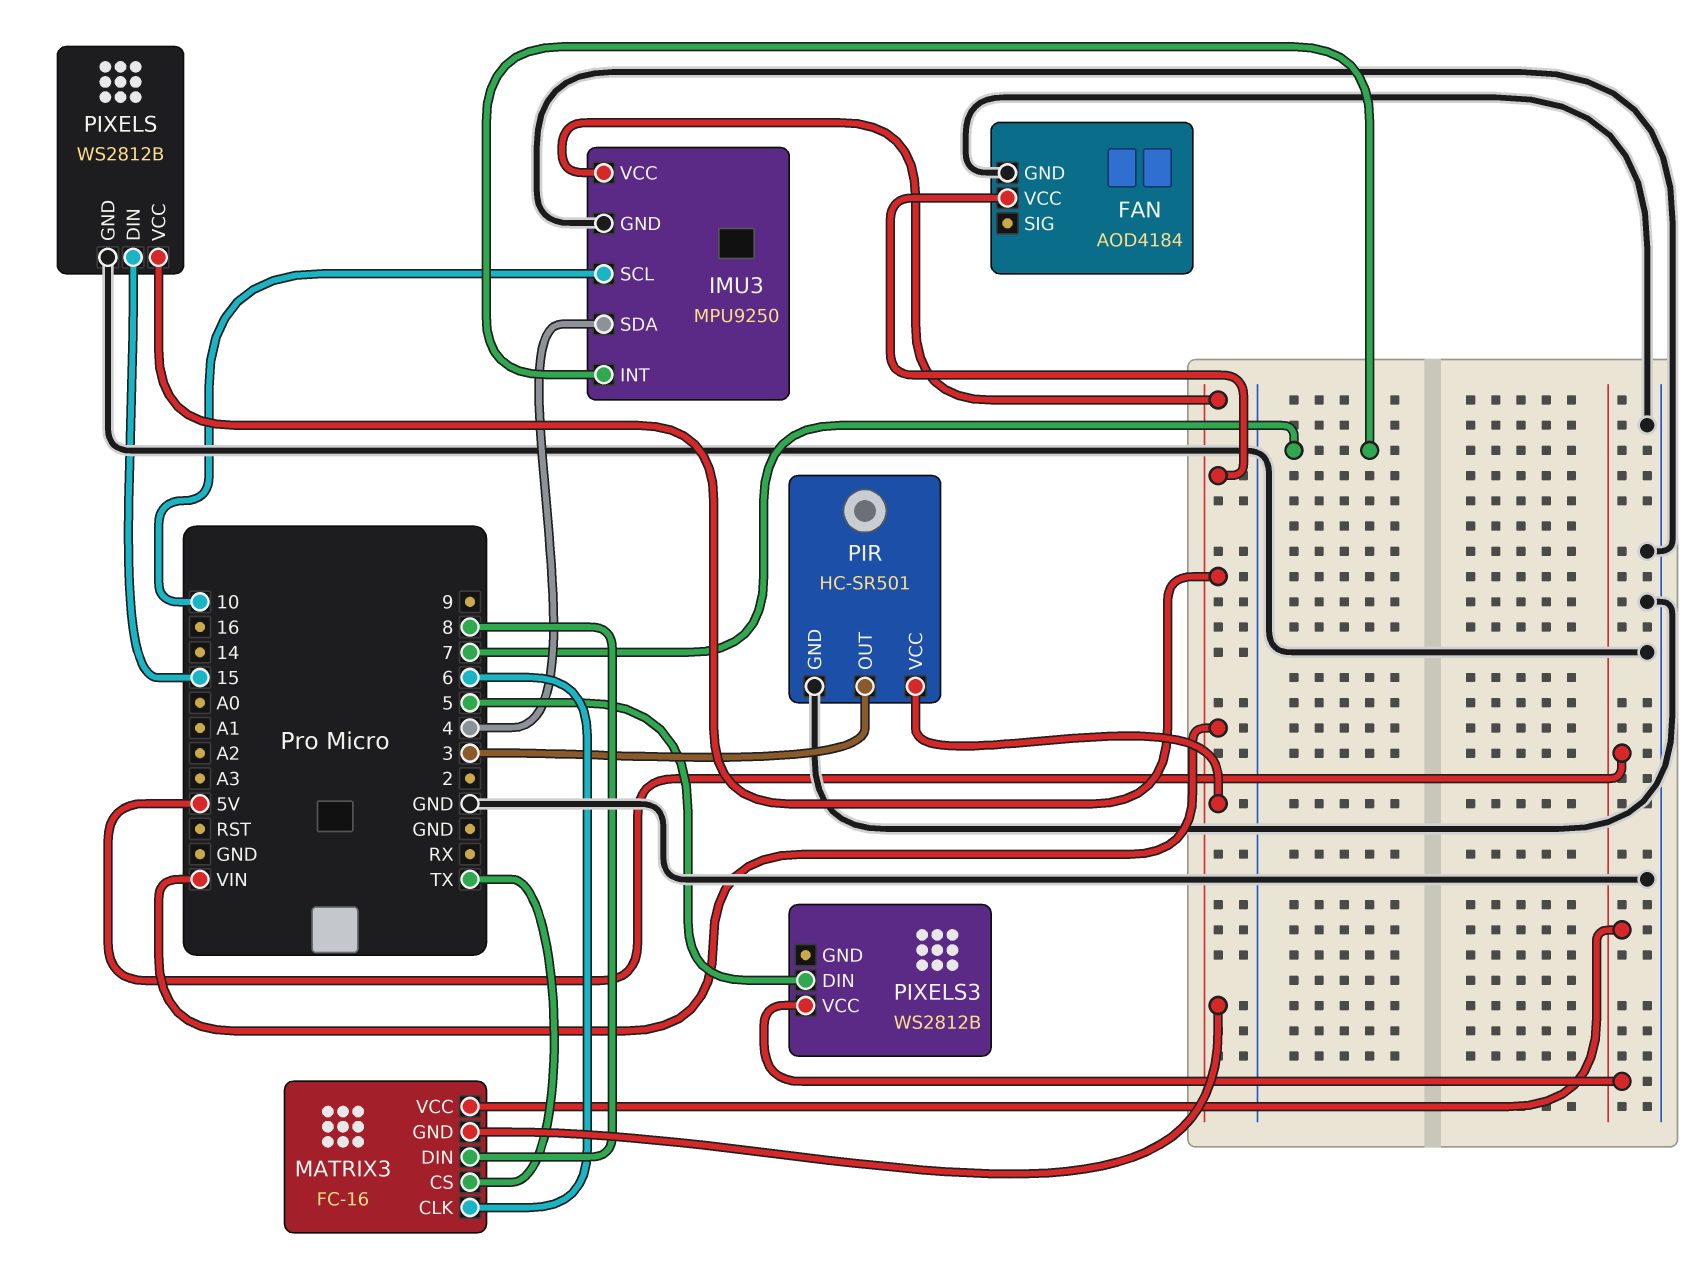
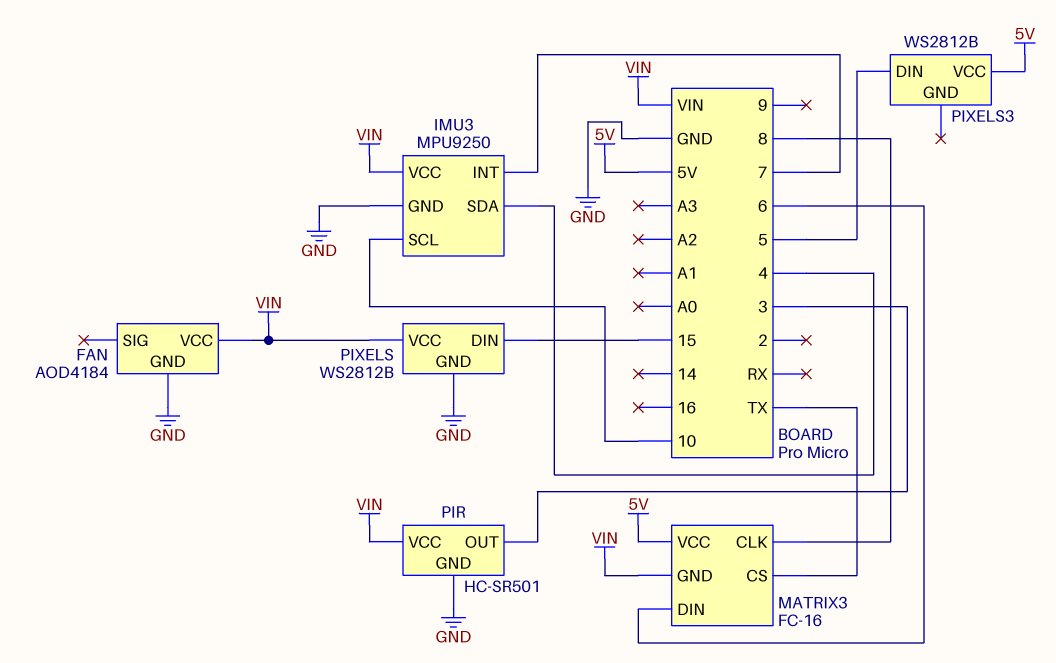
MATRIX3 pin CLK: 6 -> 8
MATRIX3 pin DIN: 8 -> 6

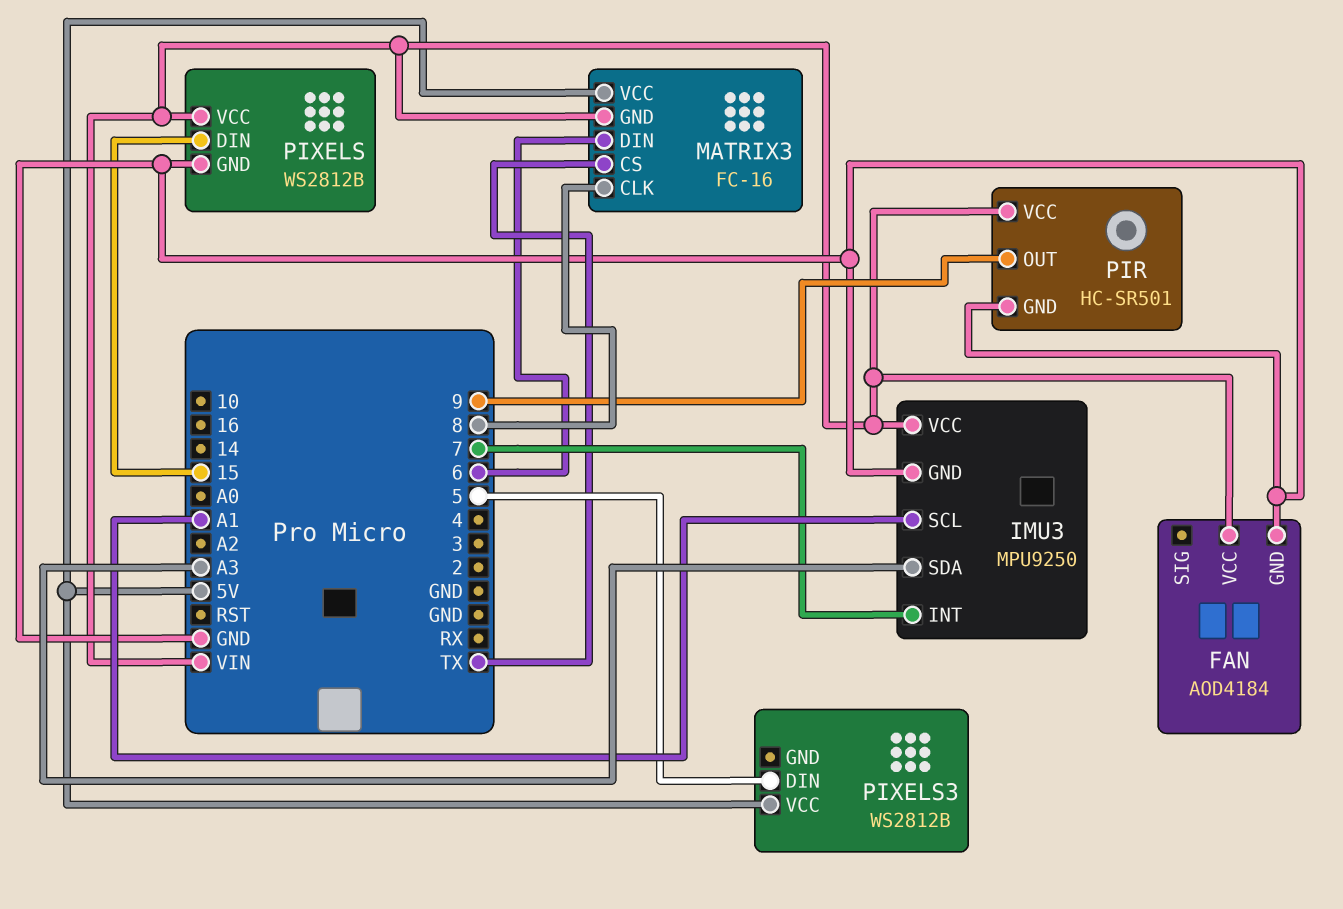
IMU3 pin SCL: 10 -> A1
IMU3 pin SDA: 4 -> A3
PIR pin OUT: 3 -> 9

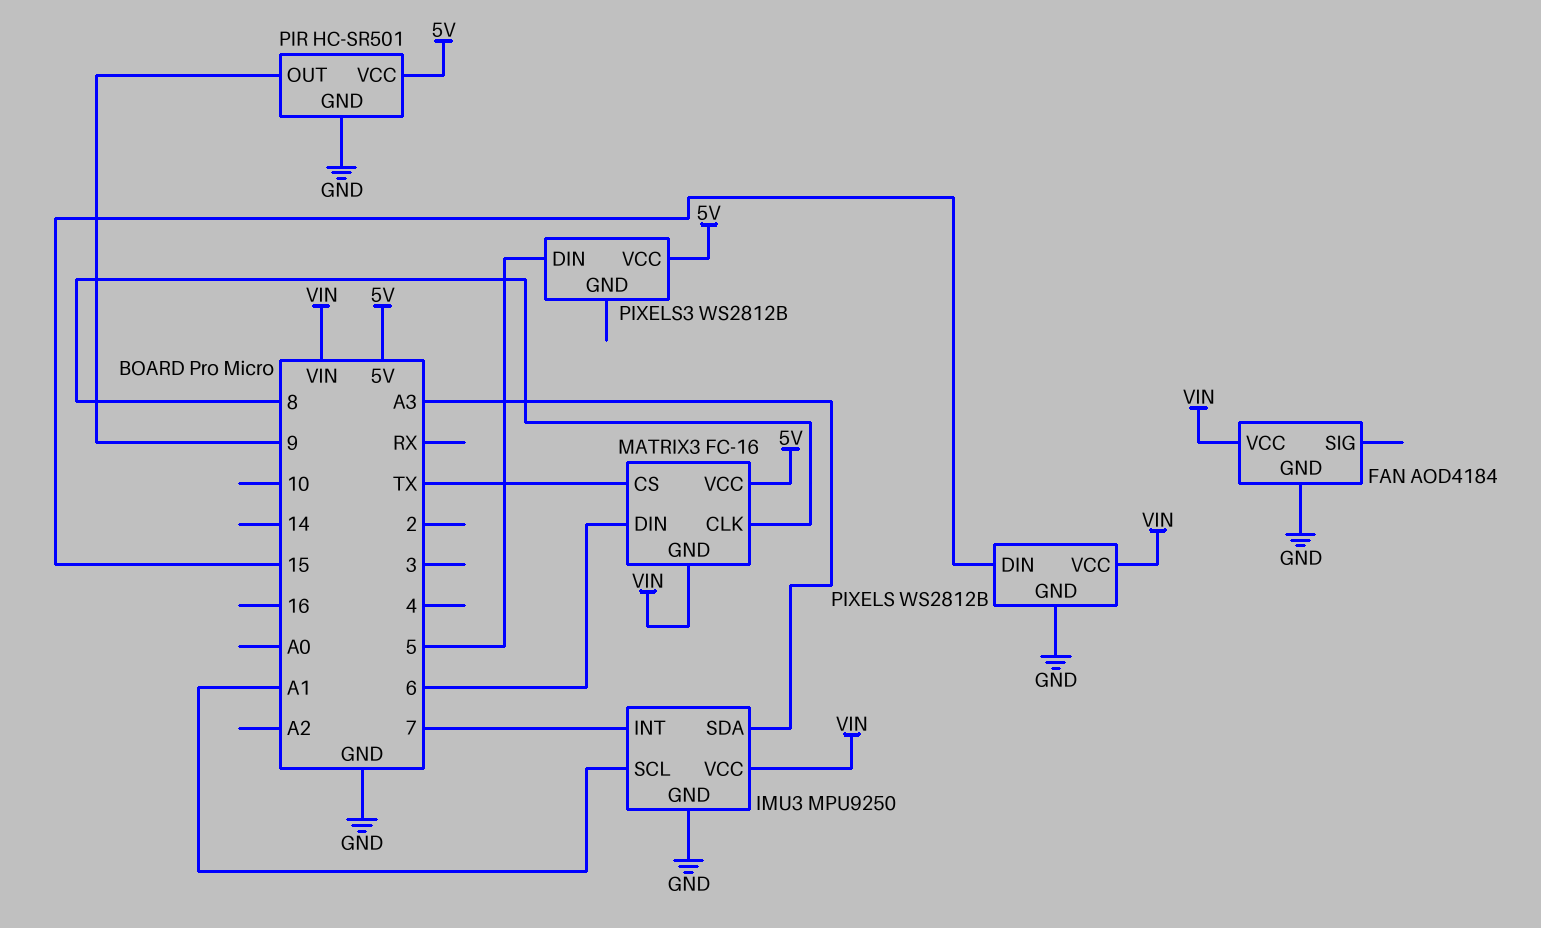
PIR pin VCC: VIN -> 5V

